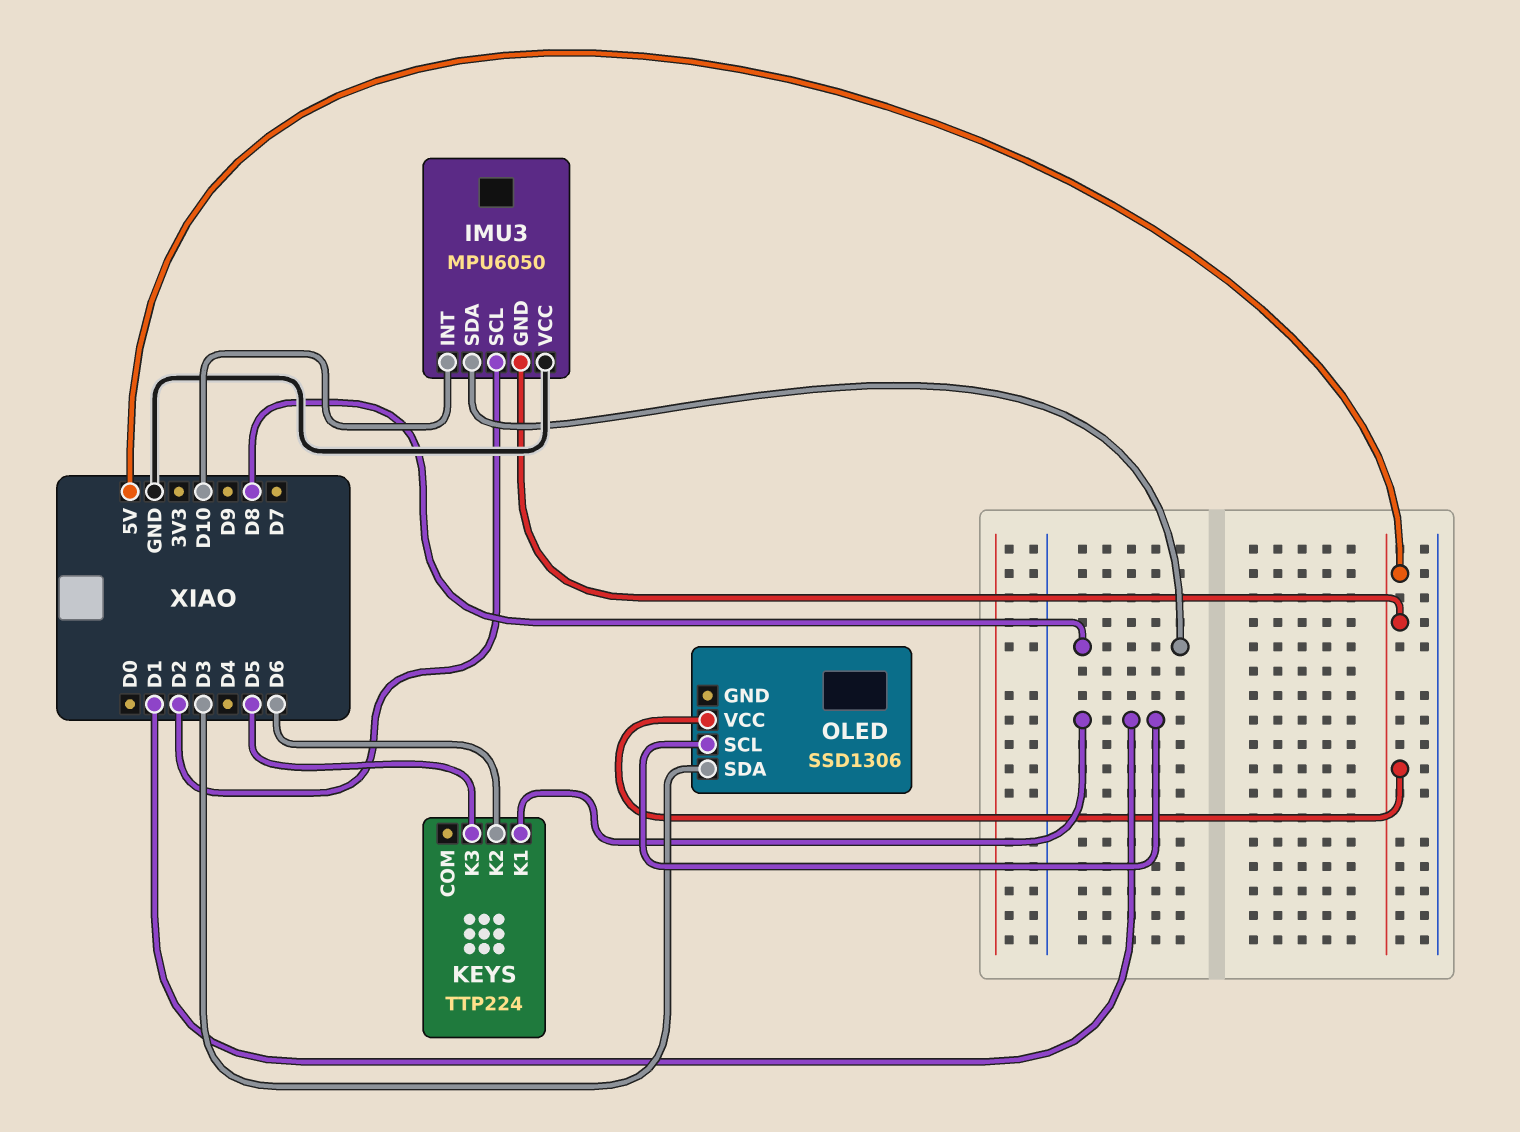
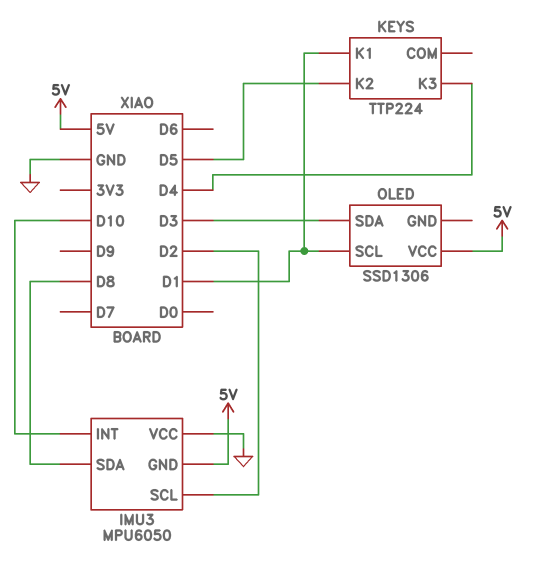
KEYS pin K2: D6 -> D5
KEYS pin K3: D5 -> D4

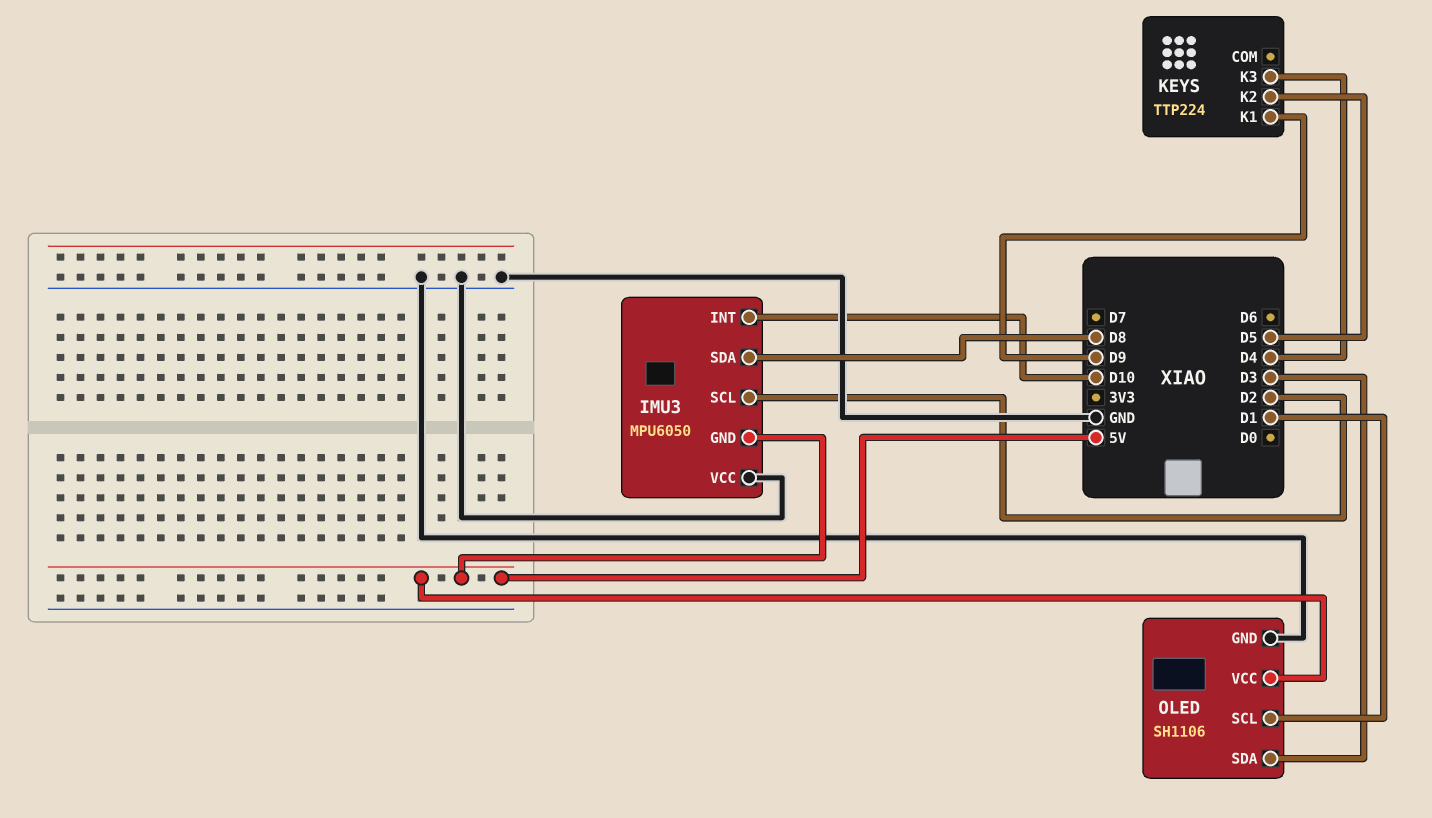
KEYS pin K1: D1 -> D9
OLED: SSD1306 -> SH1106
OLED pin GND: none -> GND

